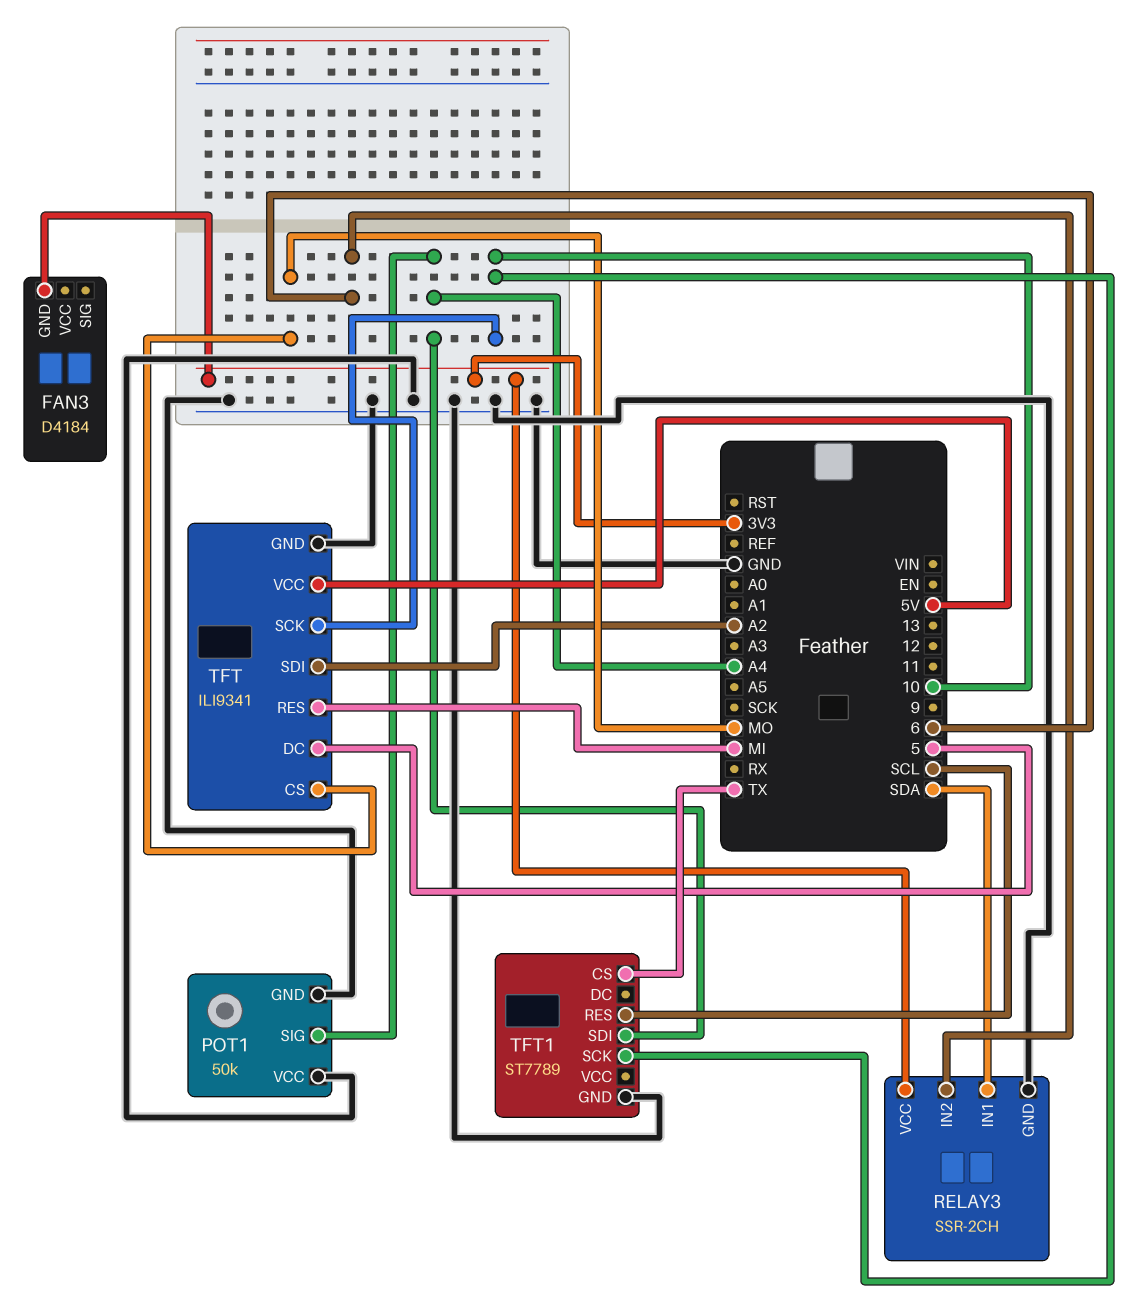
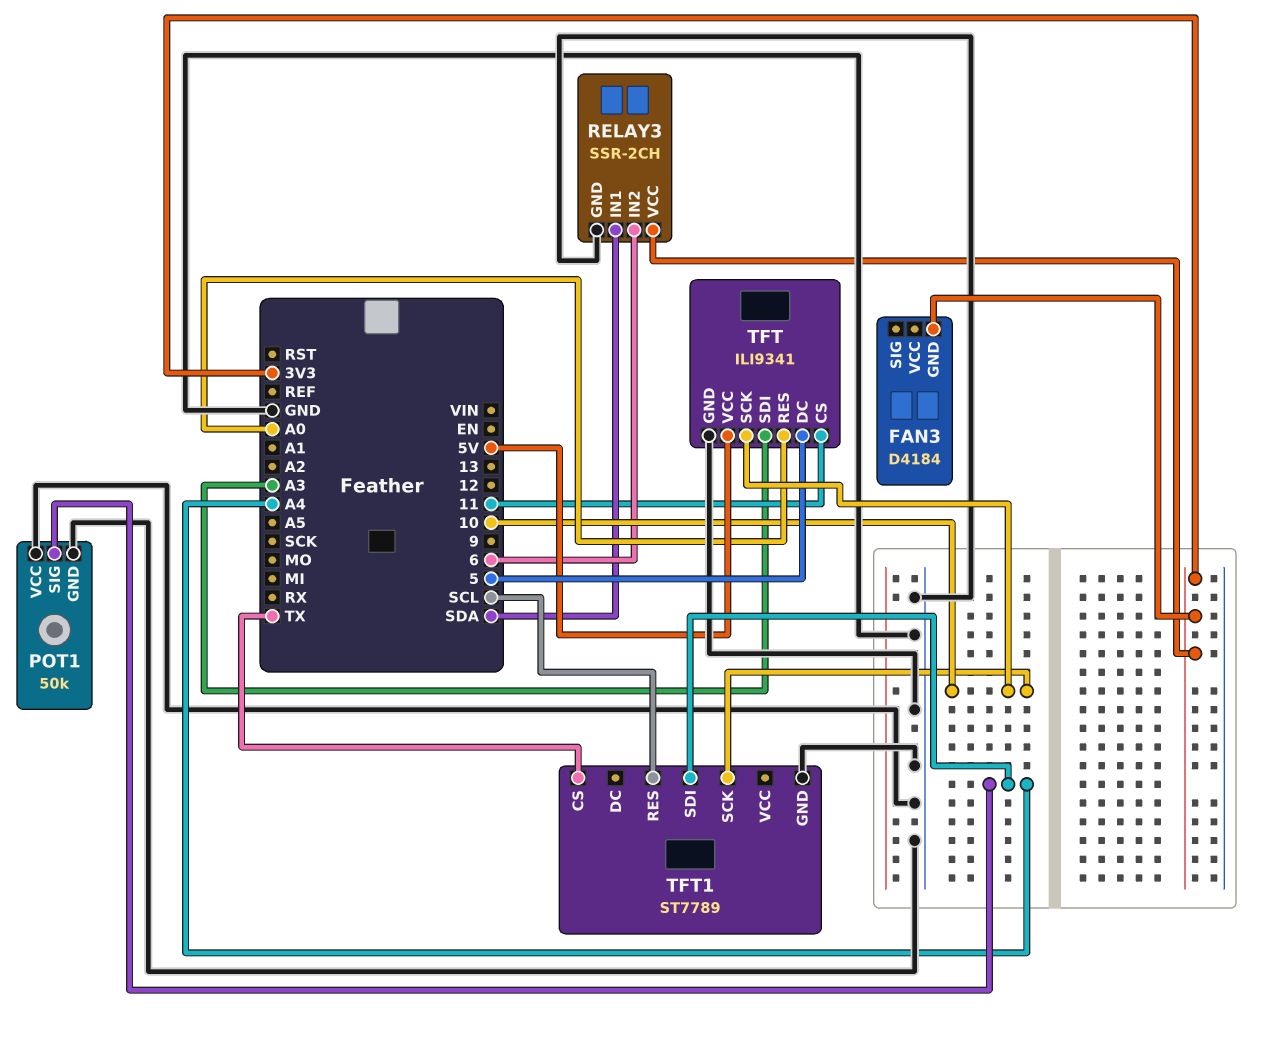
TFT pin CS: MO -> 11
TFT pin RES: MI -> A0
TFT pin SDI: A2 -> A3

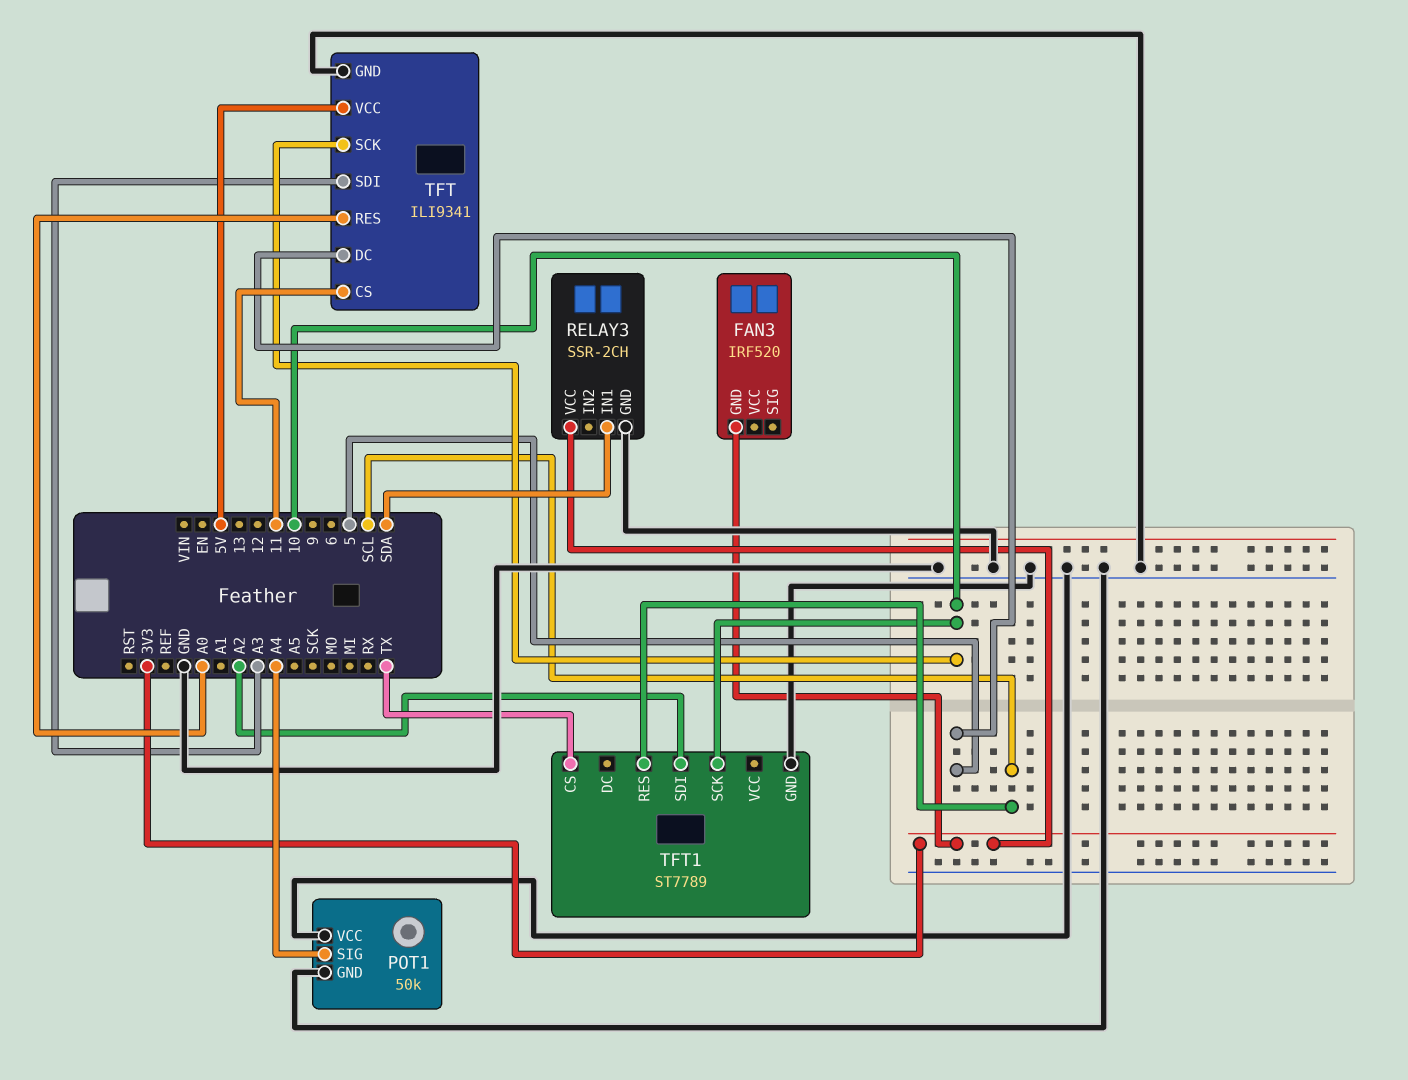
FAN3: D4184 -> IRF520
RELAY3 pin IN2: 6 -> none
TFT1 pin SDI: A4 -> A2

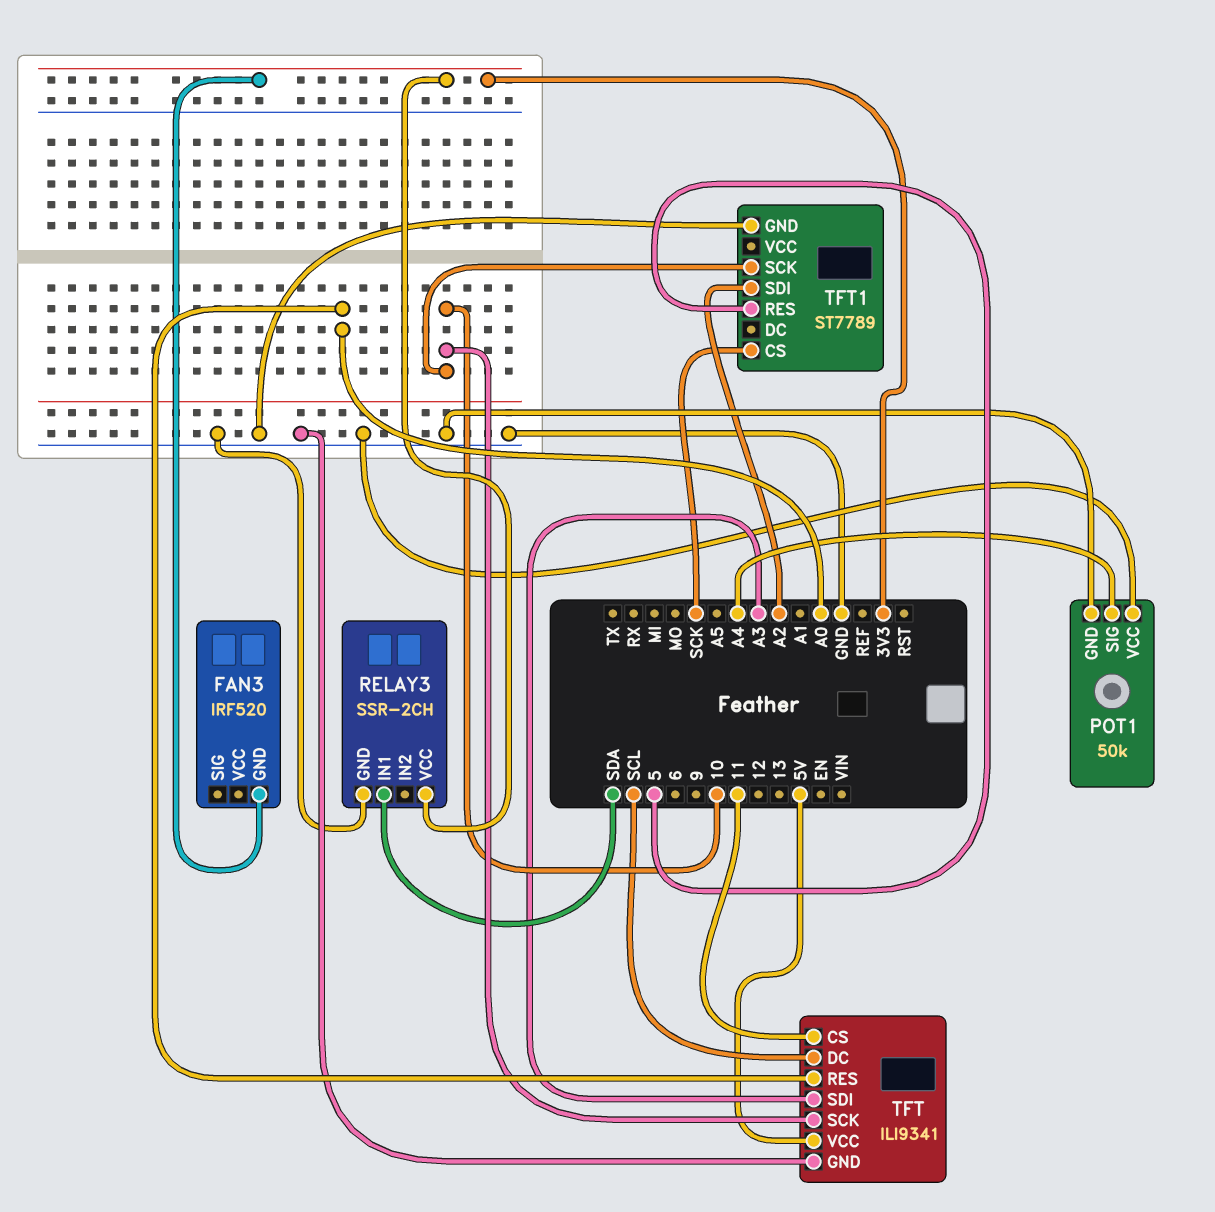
TFT pin DC: 5 -> SCL
TFT1 pin CS: TX -> SCK
TFT1 pin RES: SCL -> 5

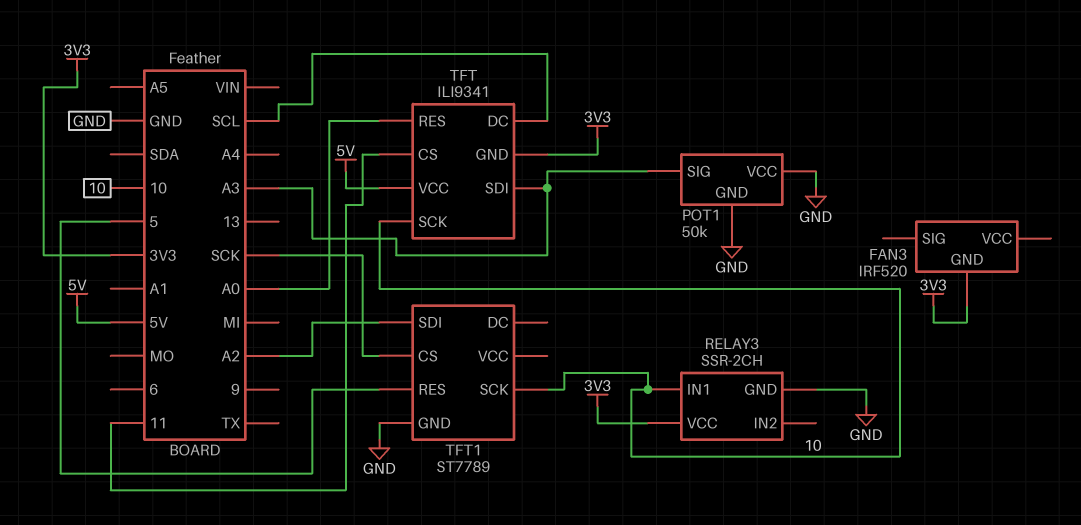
POT1 pin SIG: A4 -> A3
RELAY3 pin IN1: SDA -> 10
TFT pin GND: GND -> 3V3

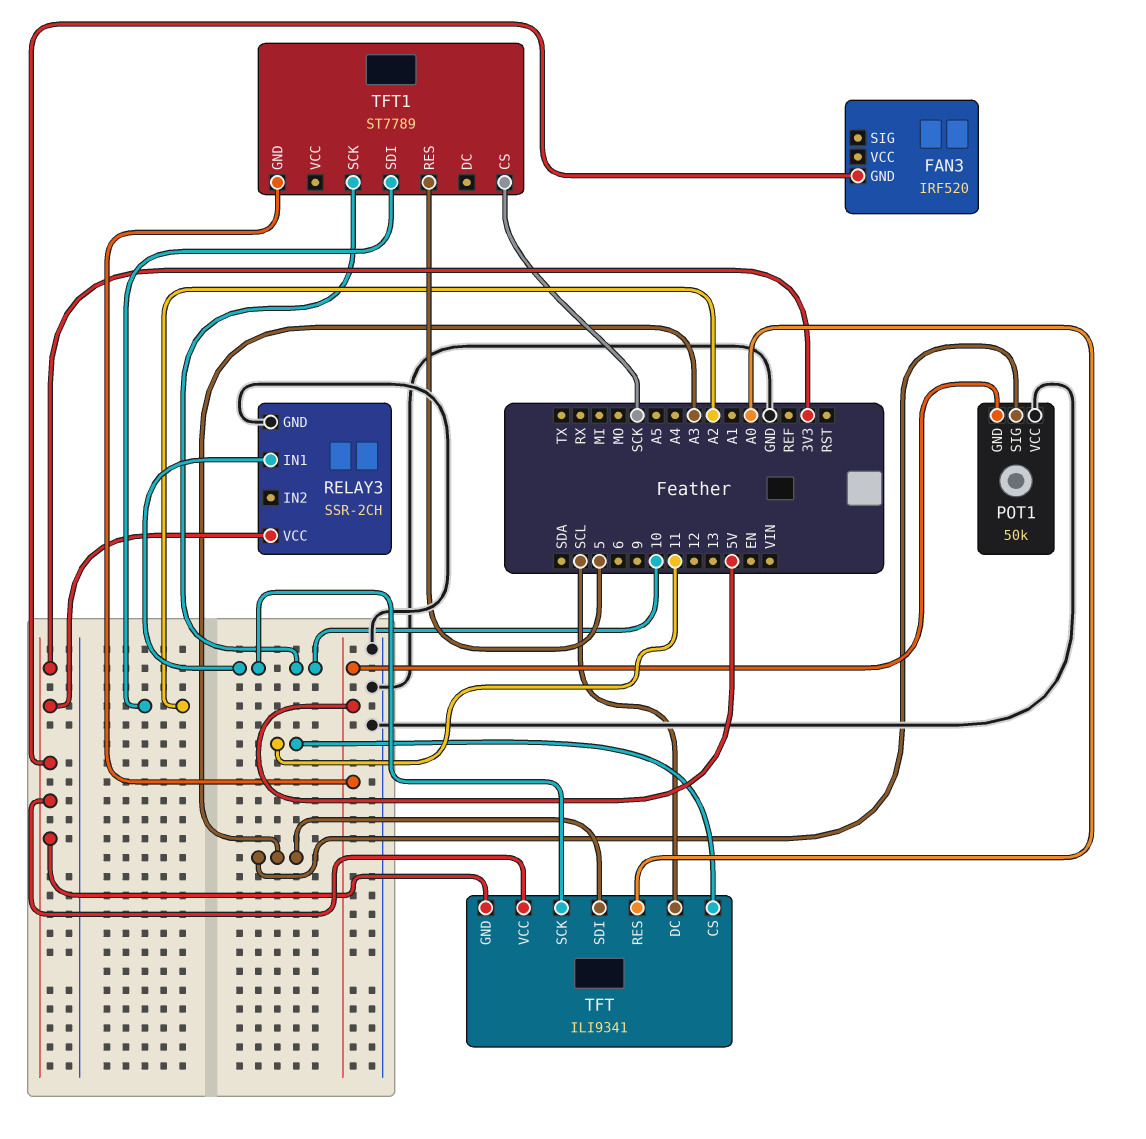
POT1 pin GND: GND -> 5V
TFT pin VCC: 5V -> 3V3
TFT1 pin GND: GND -> 5V

